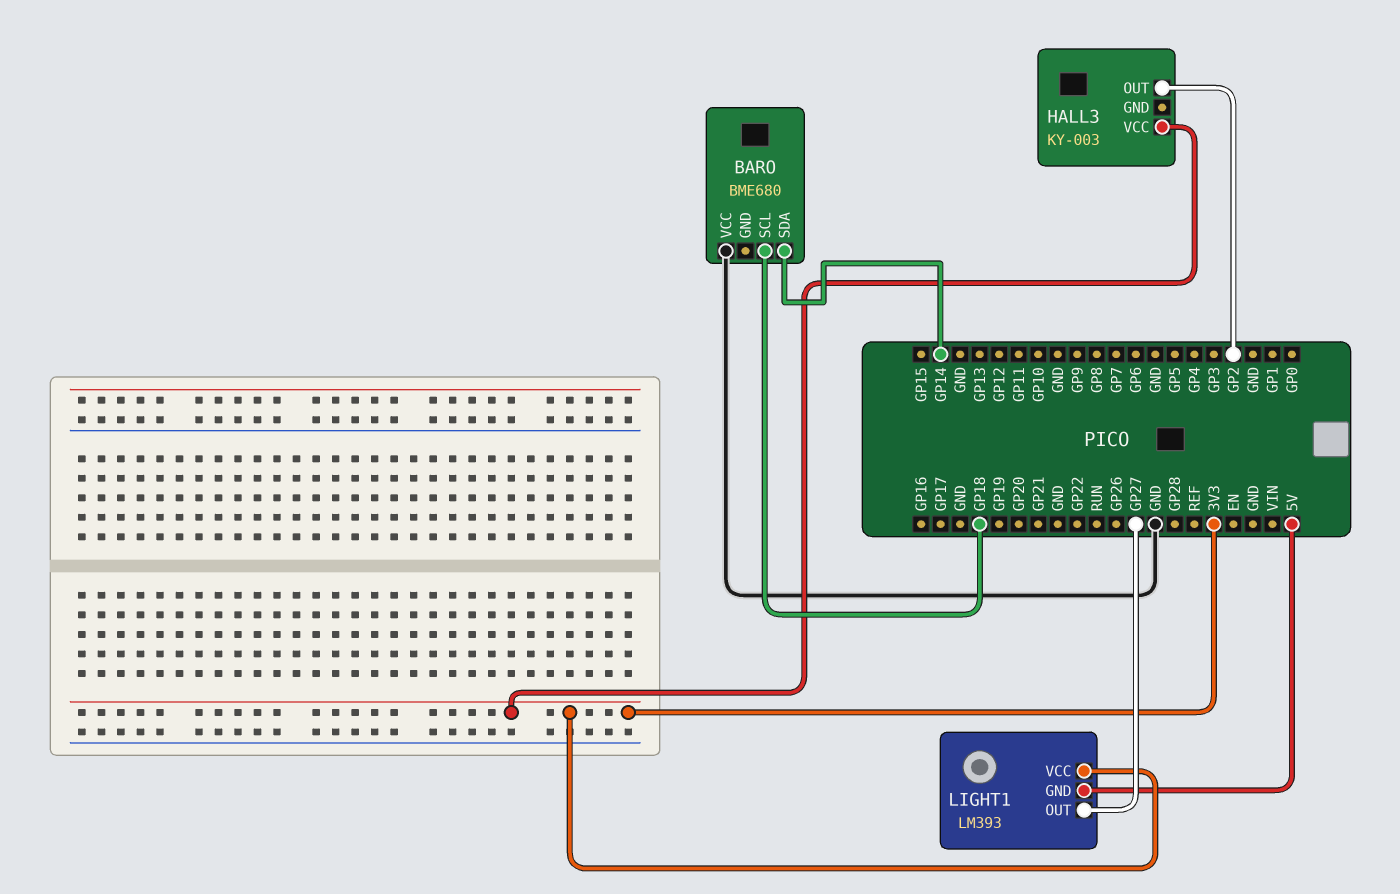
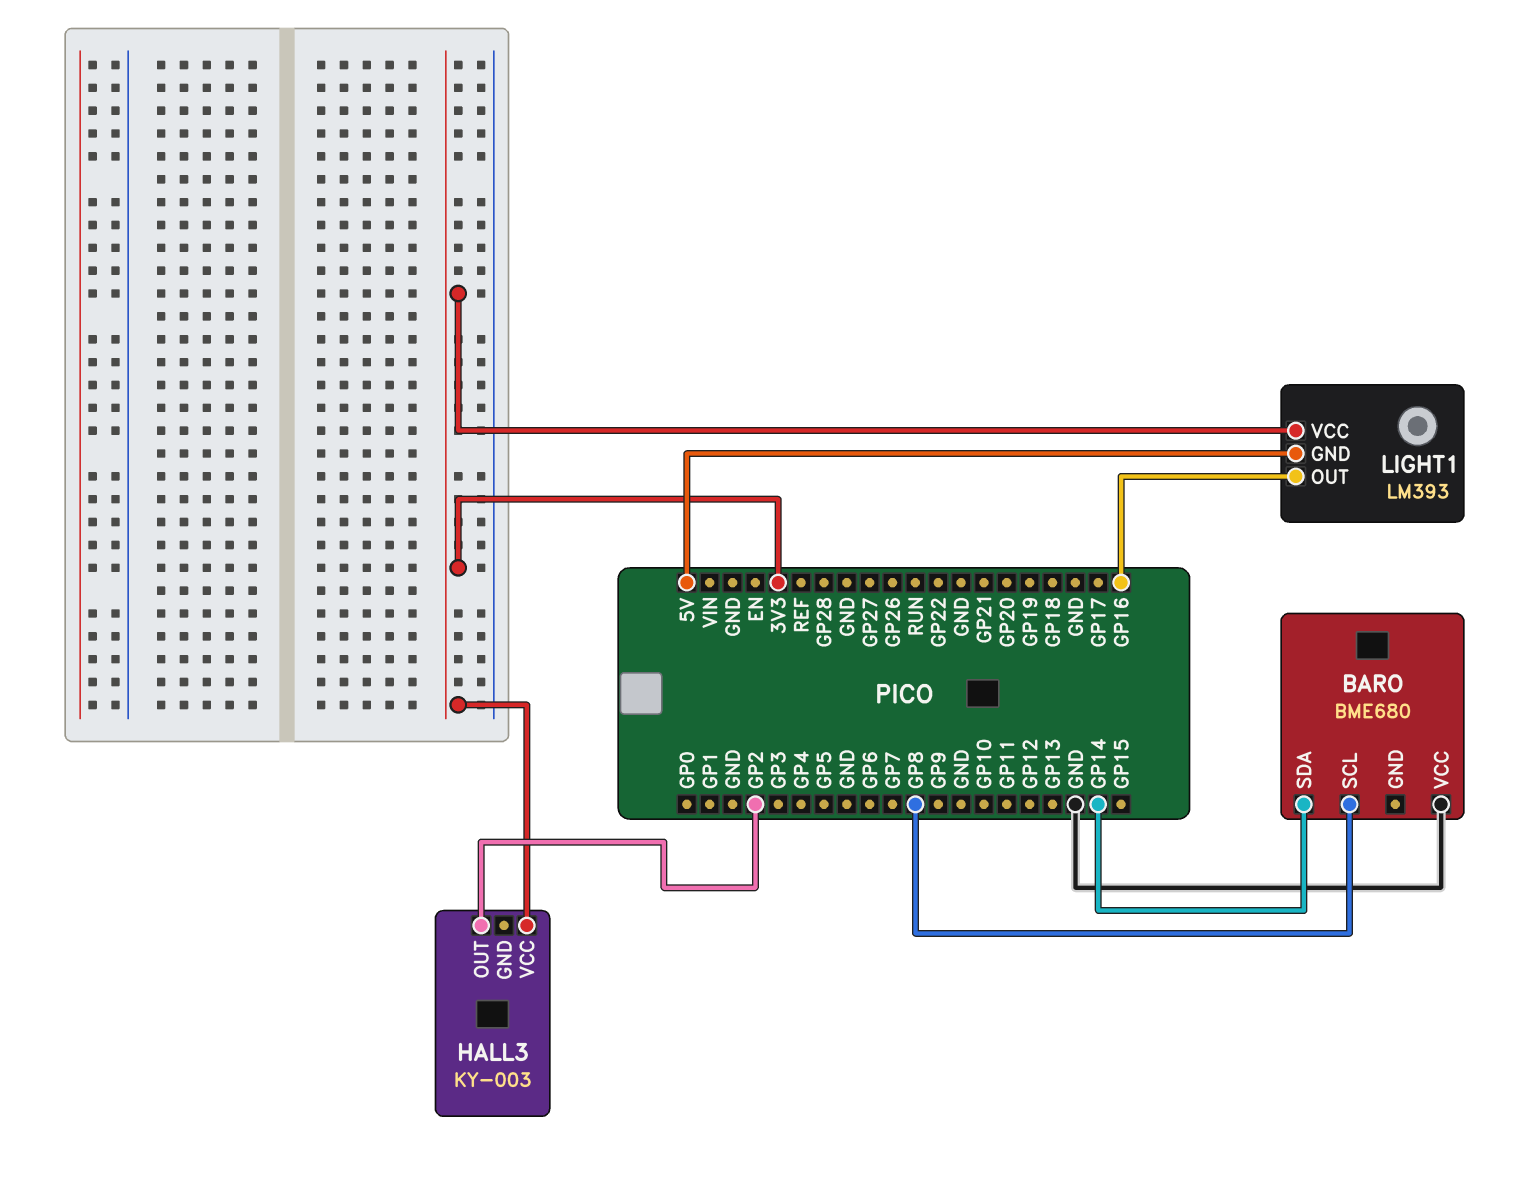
BARO pin SCL: GP18 -> GP8
LIGHT1 pin OUT: GP27 -> GP16

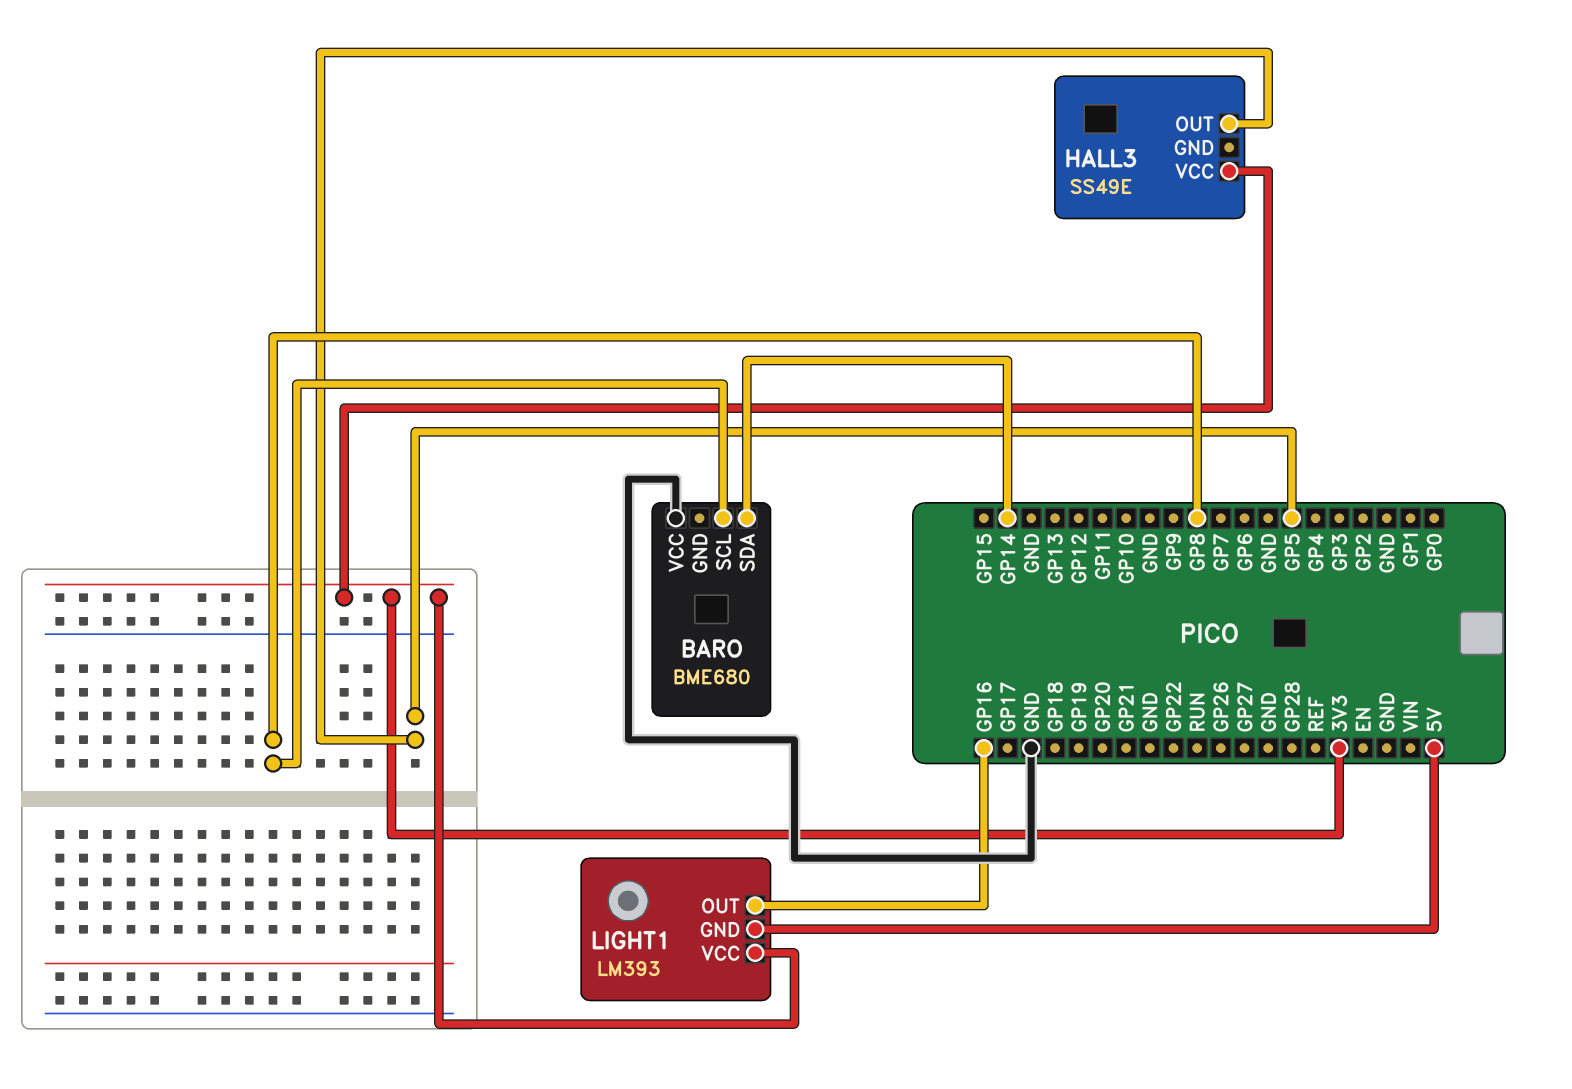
HALL3: KY-003 -> SS49E
HALL3 pin OUT: GP2 -> GP5

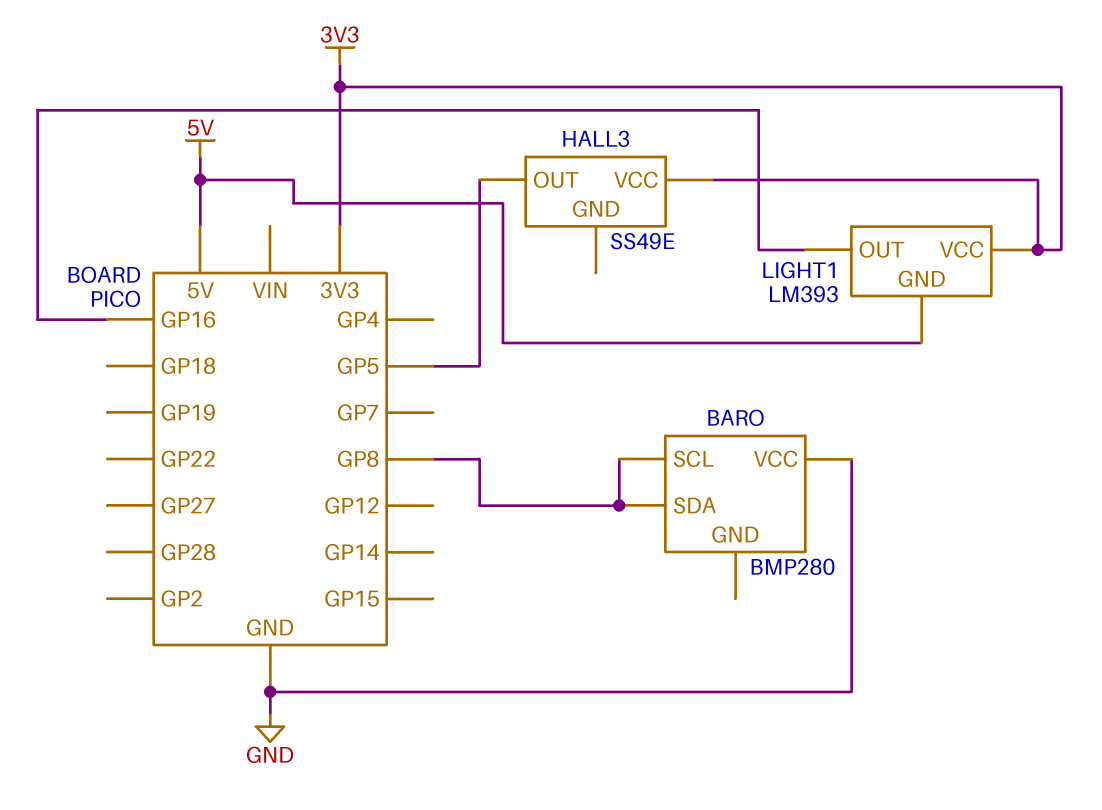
BARO: BME680 -> BMP280
BARO pin SDA: GP14 -> GP8

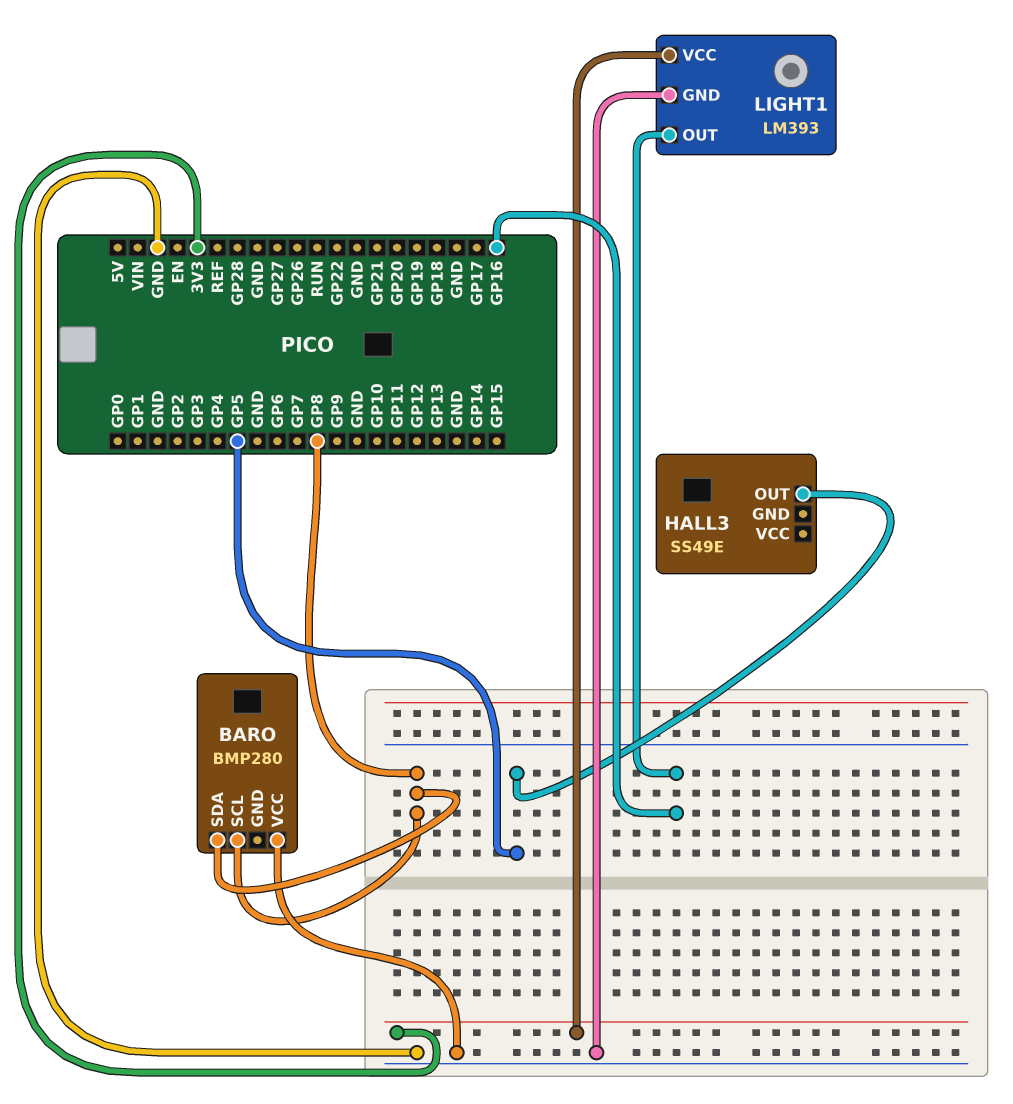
HALL3 pin VCC: 3V3 -> none
LIGHT1 pin GND: 5V -> GND

